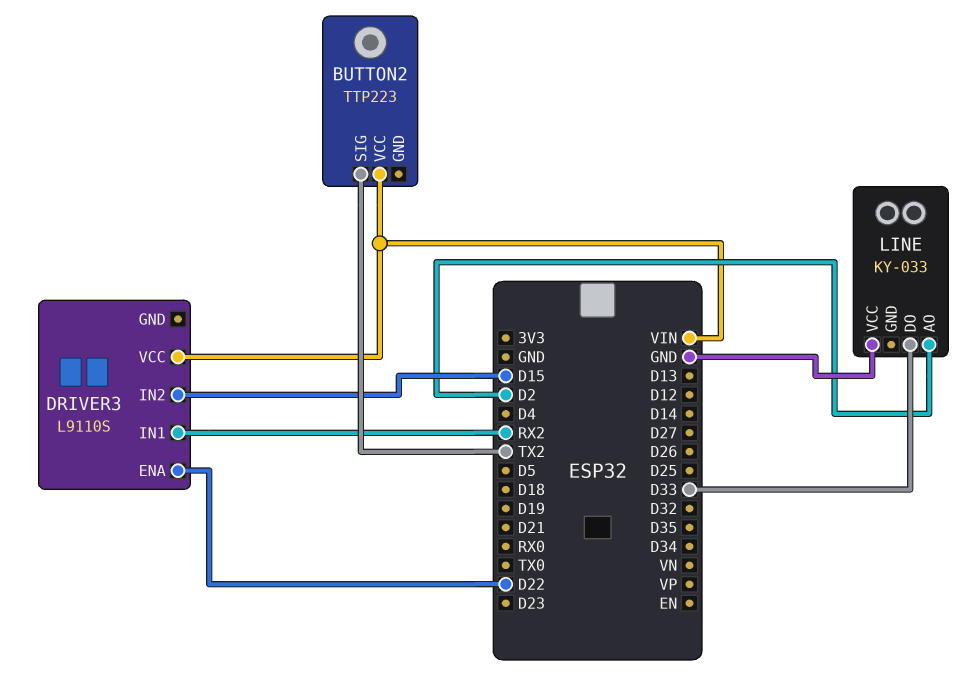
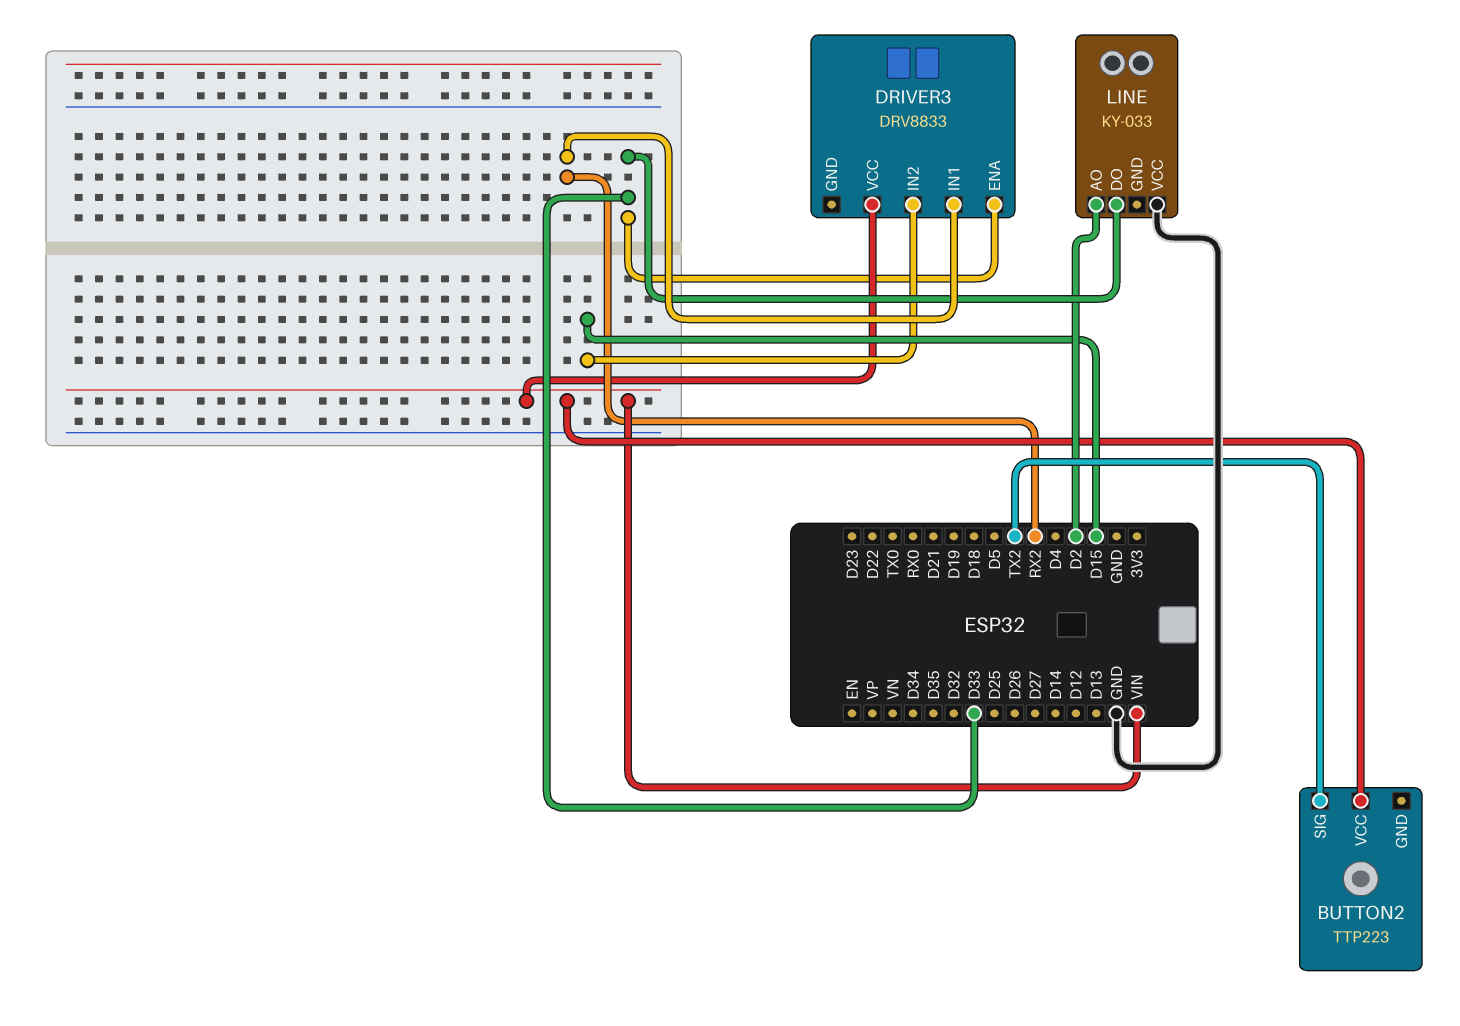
DRIVER3: L9110S -> DRV8833
DRIVER3 pin ENA: D22 -> D33

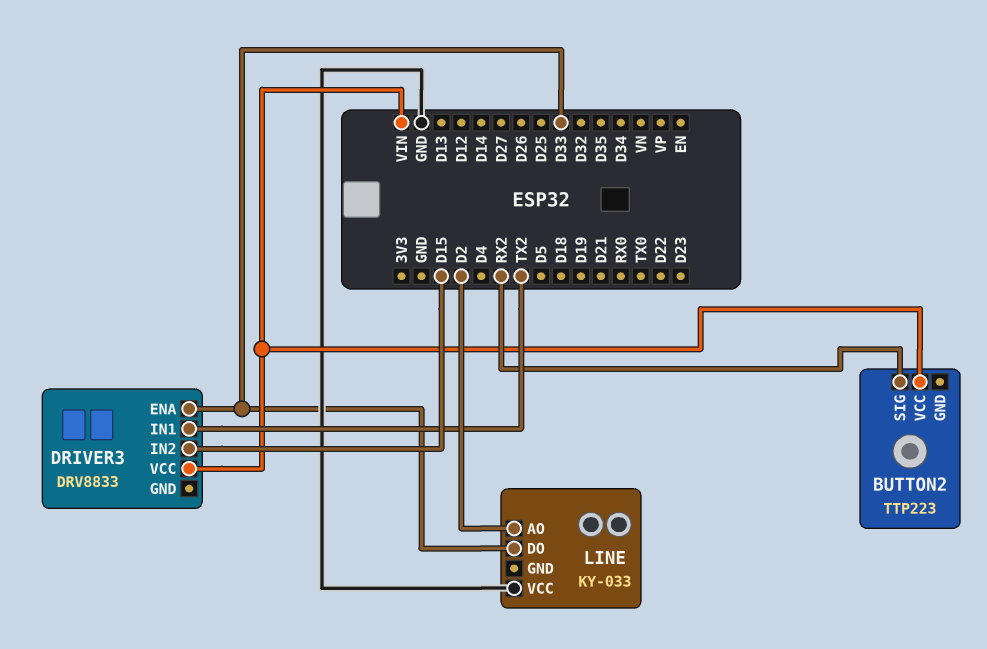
BUTTON2 pin SIG: TX2 -> RX2
DRIVER3 pin IN1: RX2 -> TX2

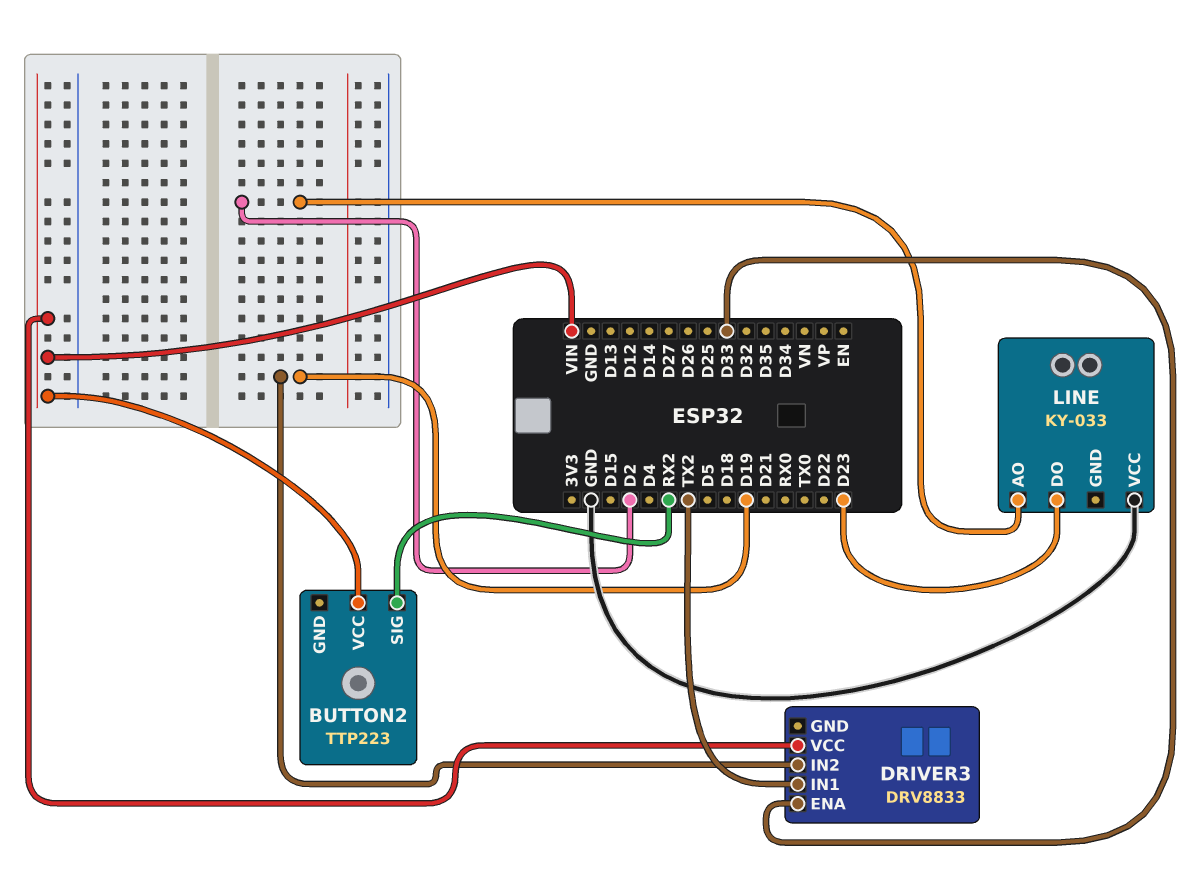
DRIVER3 pin IN2: D15 -> D19
LINE pin DO: D33 -> D23

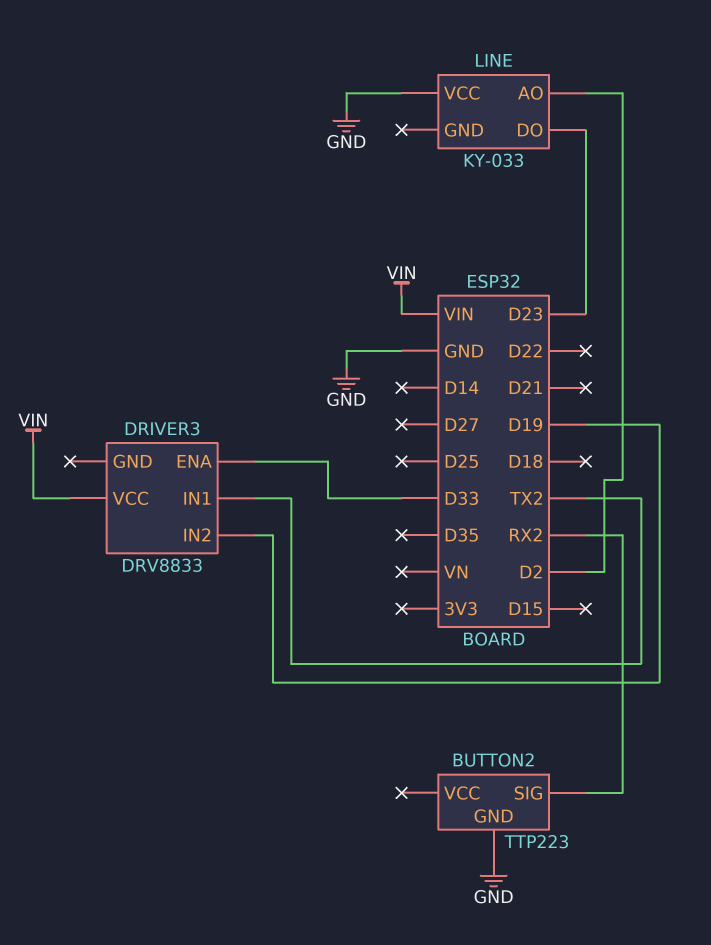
BUTTON2 pin GND: none -> GND
BUTTON2 pin VCC: VIN -> none

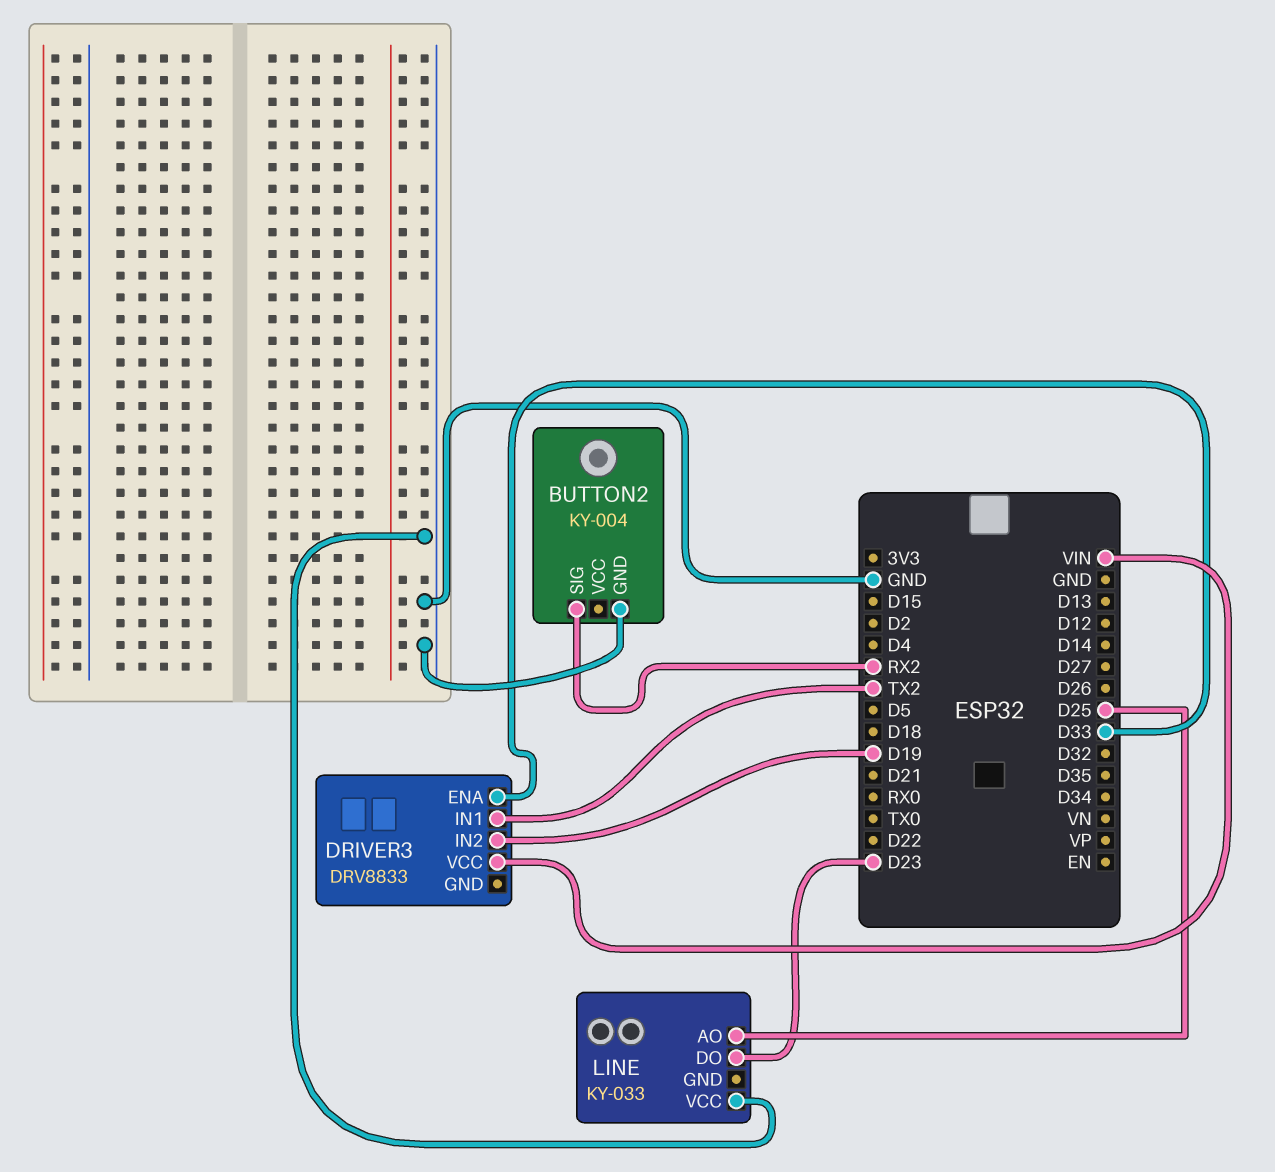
BUTTON2: TTP223 -> KY-004
LINE pin AO: D2 -> D25

